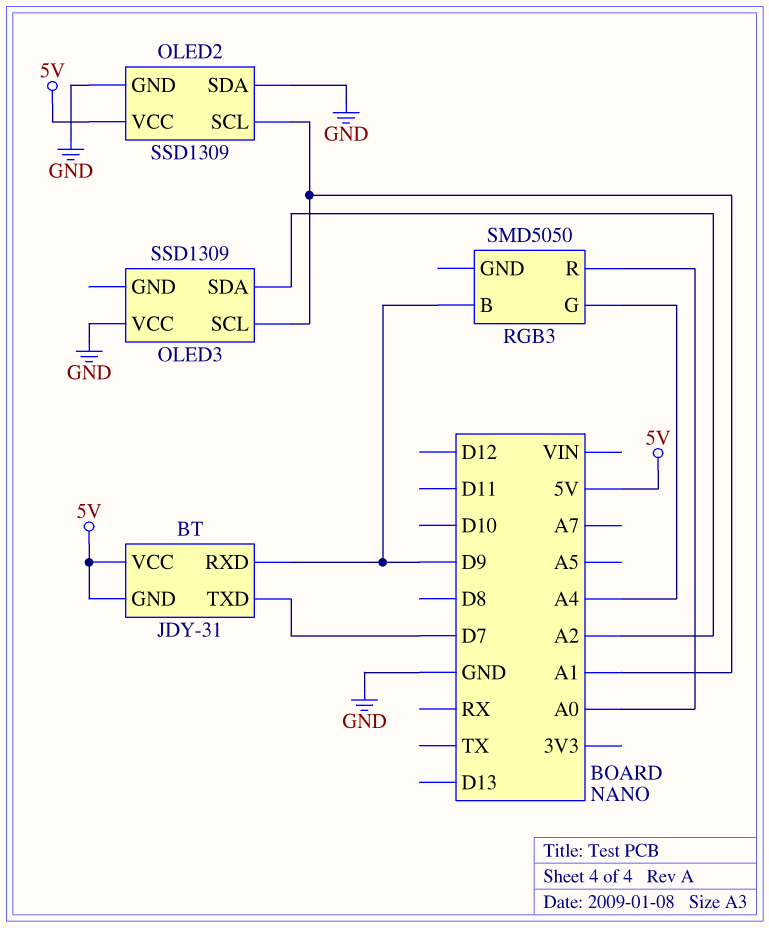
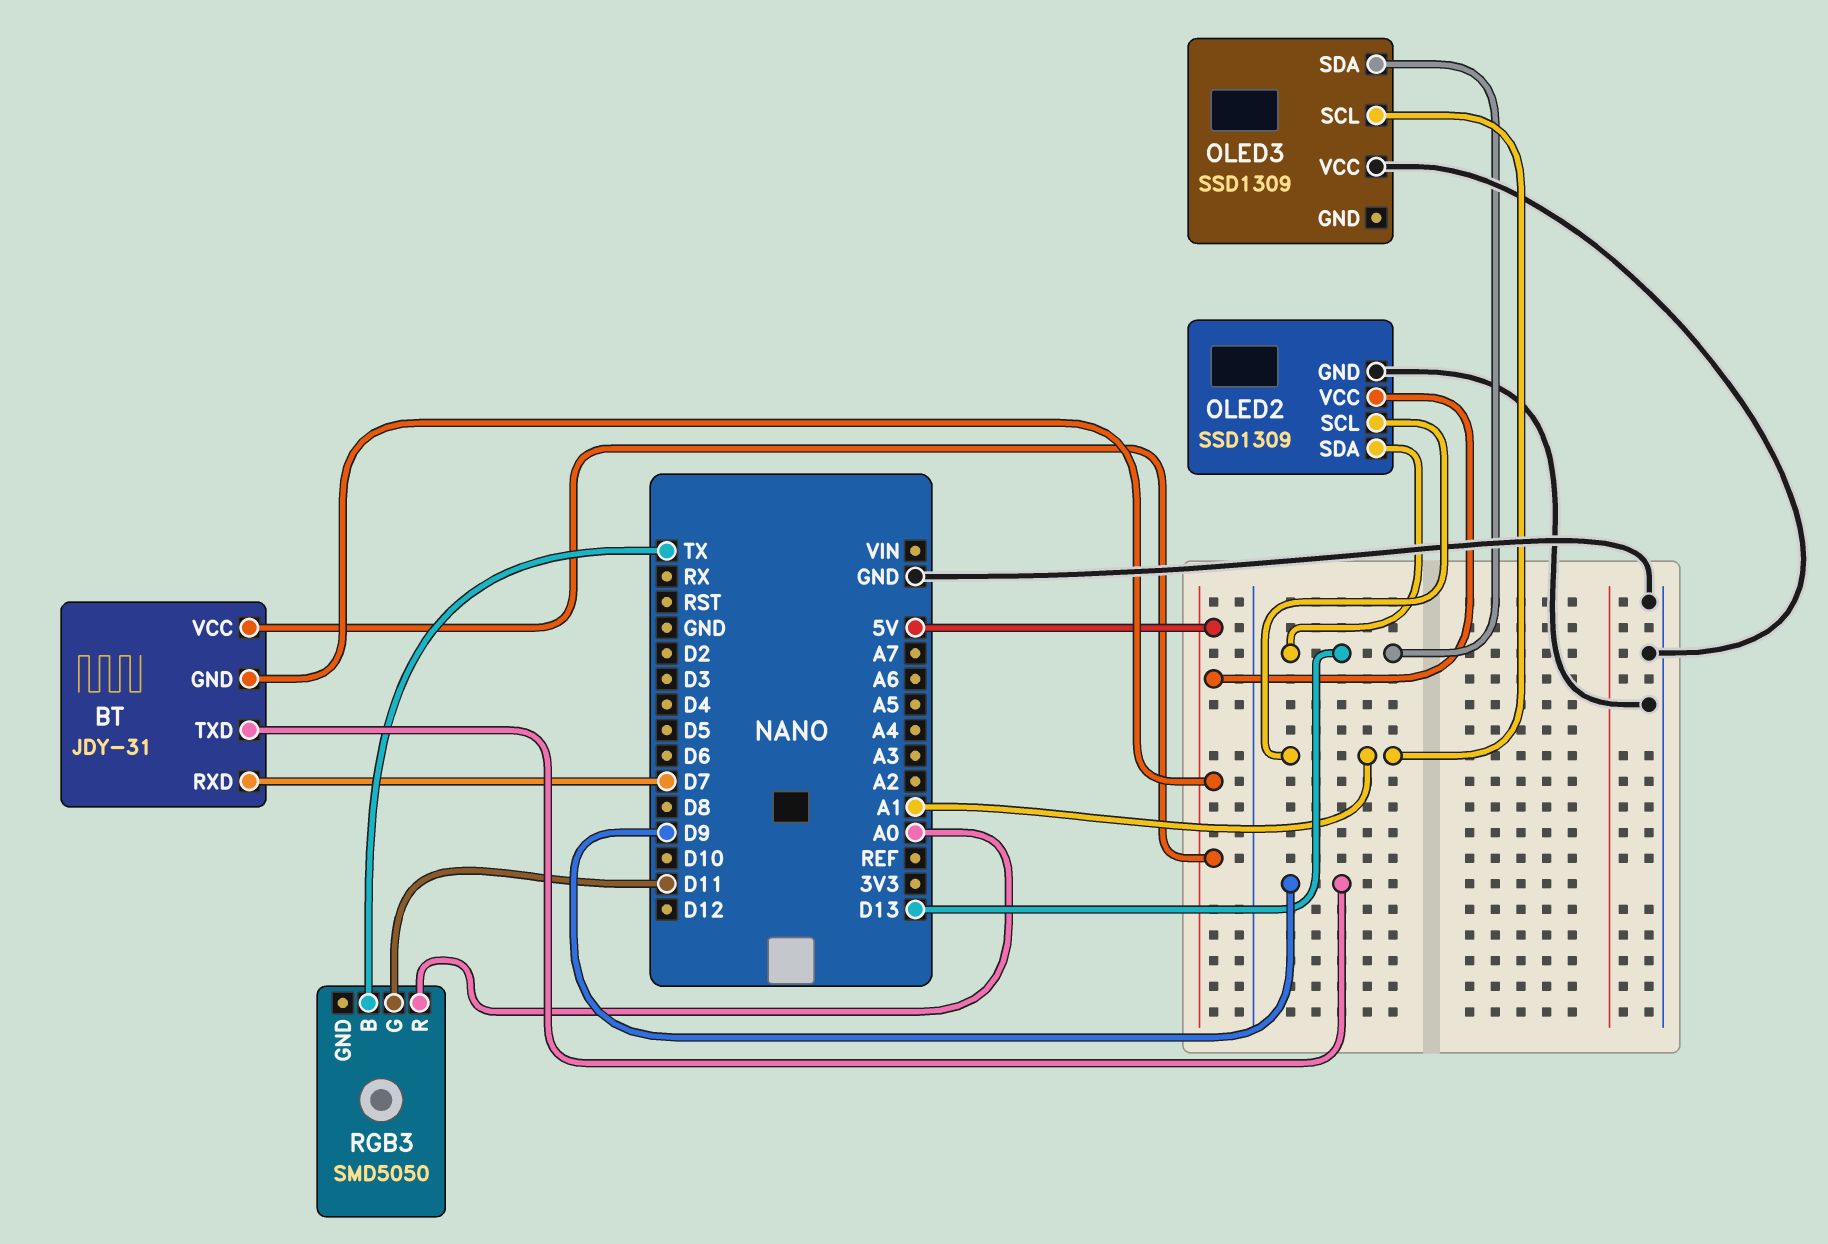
BT pin RXD: D9 -> D7
BT pin TXD: D7 -> D9
OLED2 pin SDA: GND -> D13
OLED3 pin SDA: A2 -> D13
RGB3 pin B: D9 -> TX
RGB3 pin G: A4 -> D11

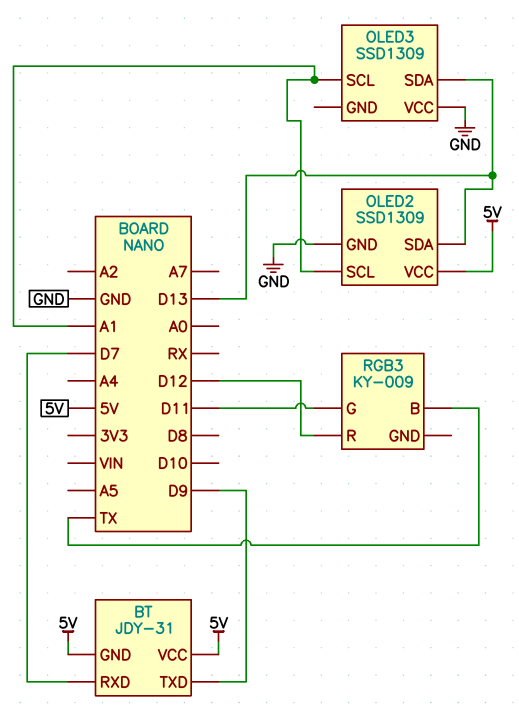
RGB3: SMD5050 -> KY-009
RGB3 pin R: A0 -> D12

